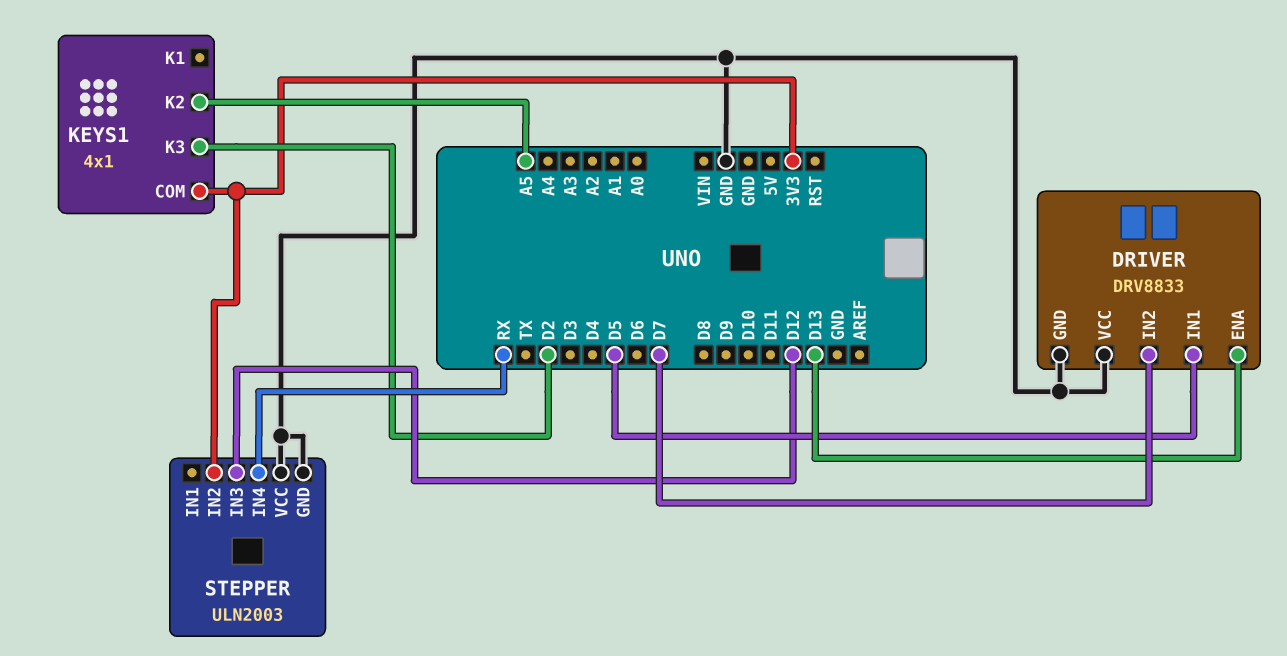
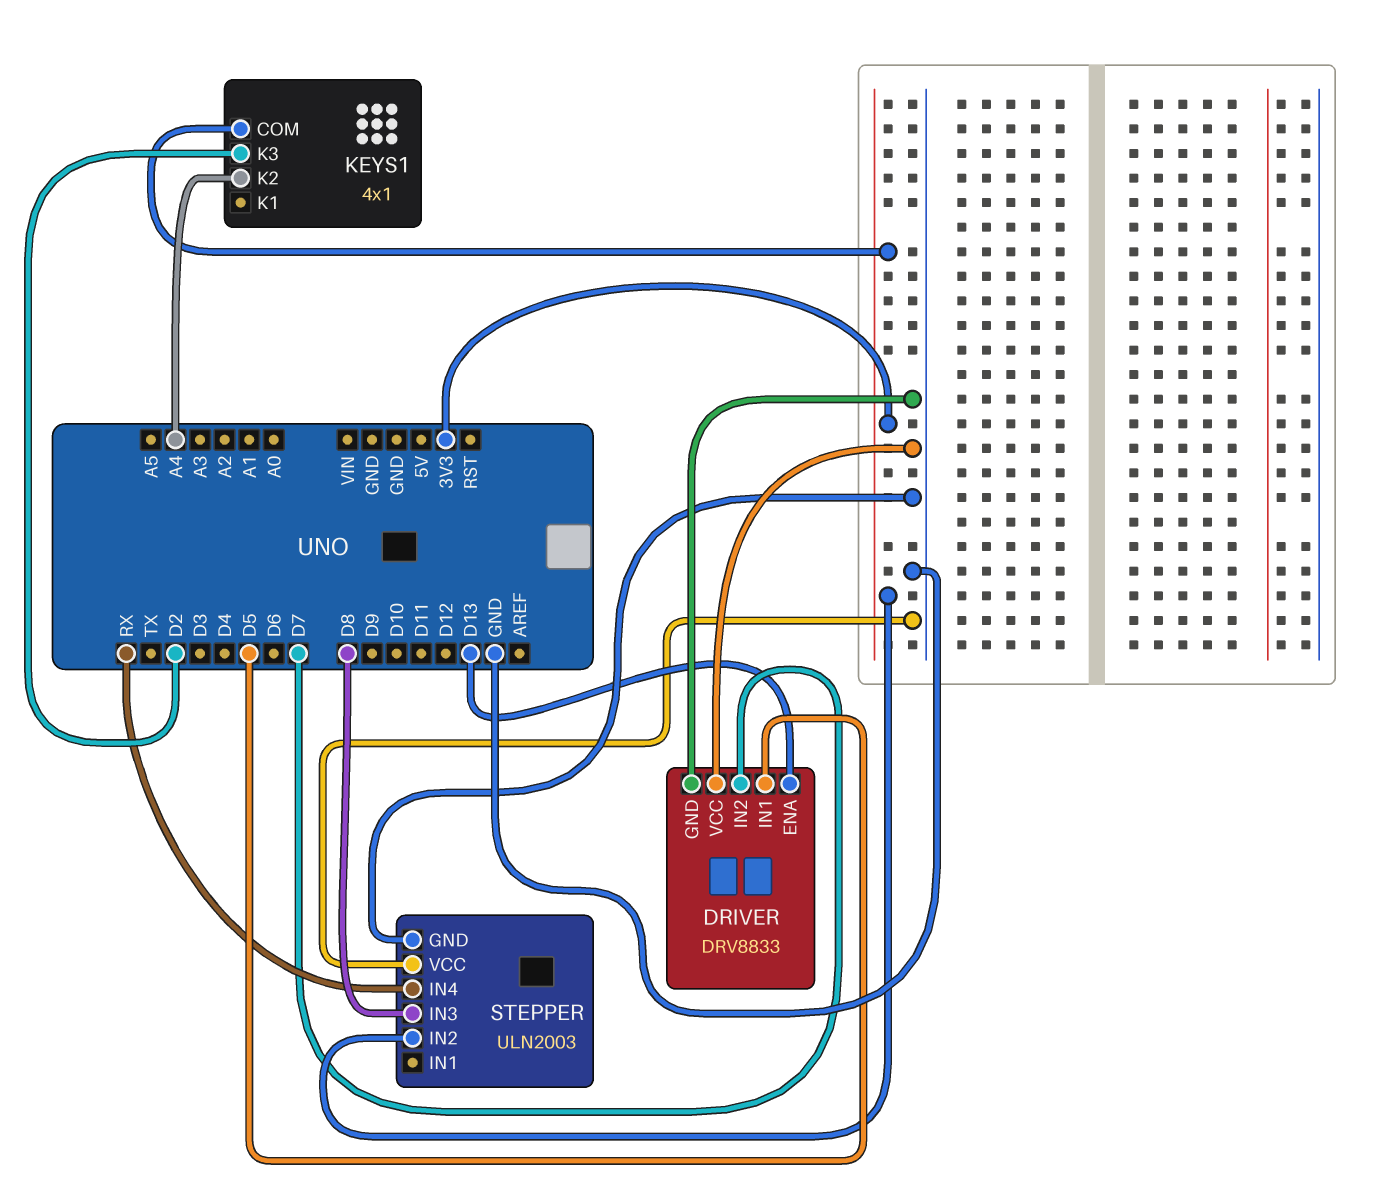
KEYS1 pin K2: A5 -> A4
STEPPER pin IN3: D12 -> D8

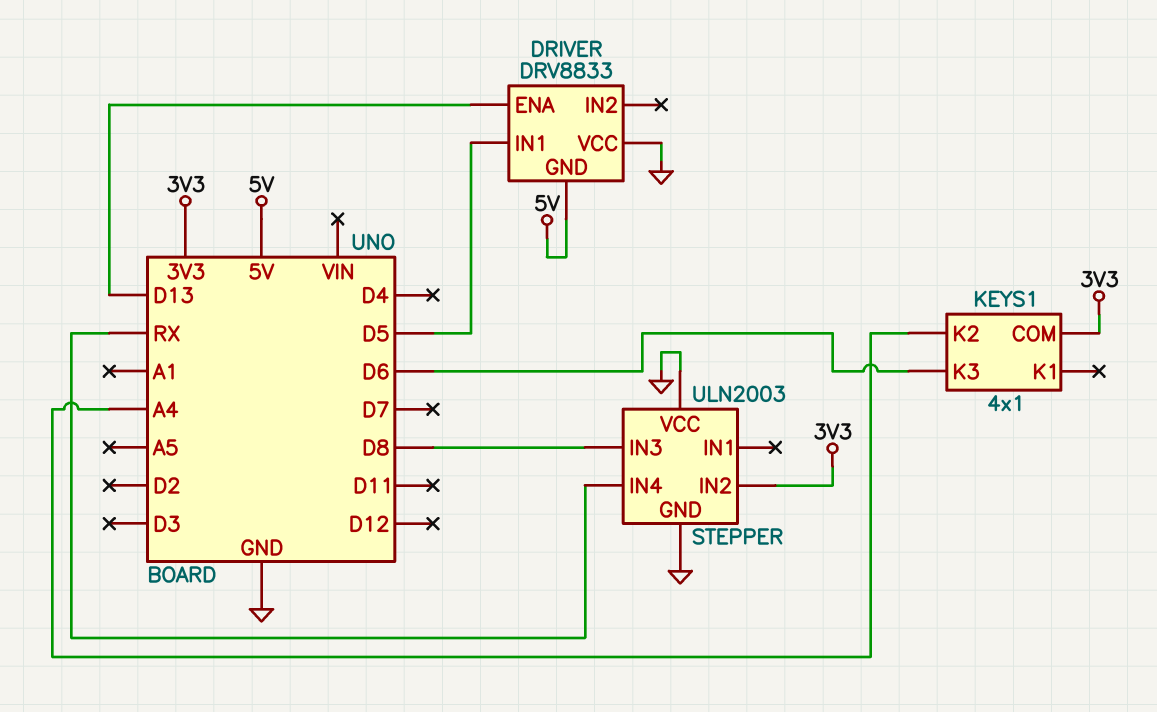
DRIVER pin GND: GND -> 5V
DRIVER pin IN2: D7 -> none
KEYS1 pin K3: D2 -> D6

